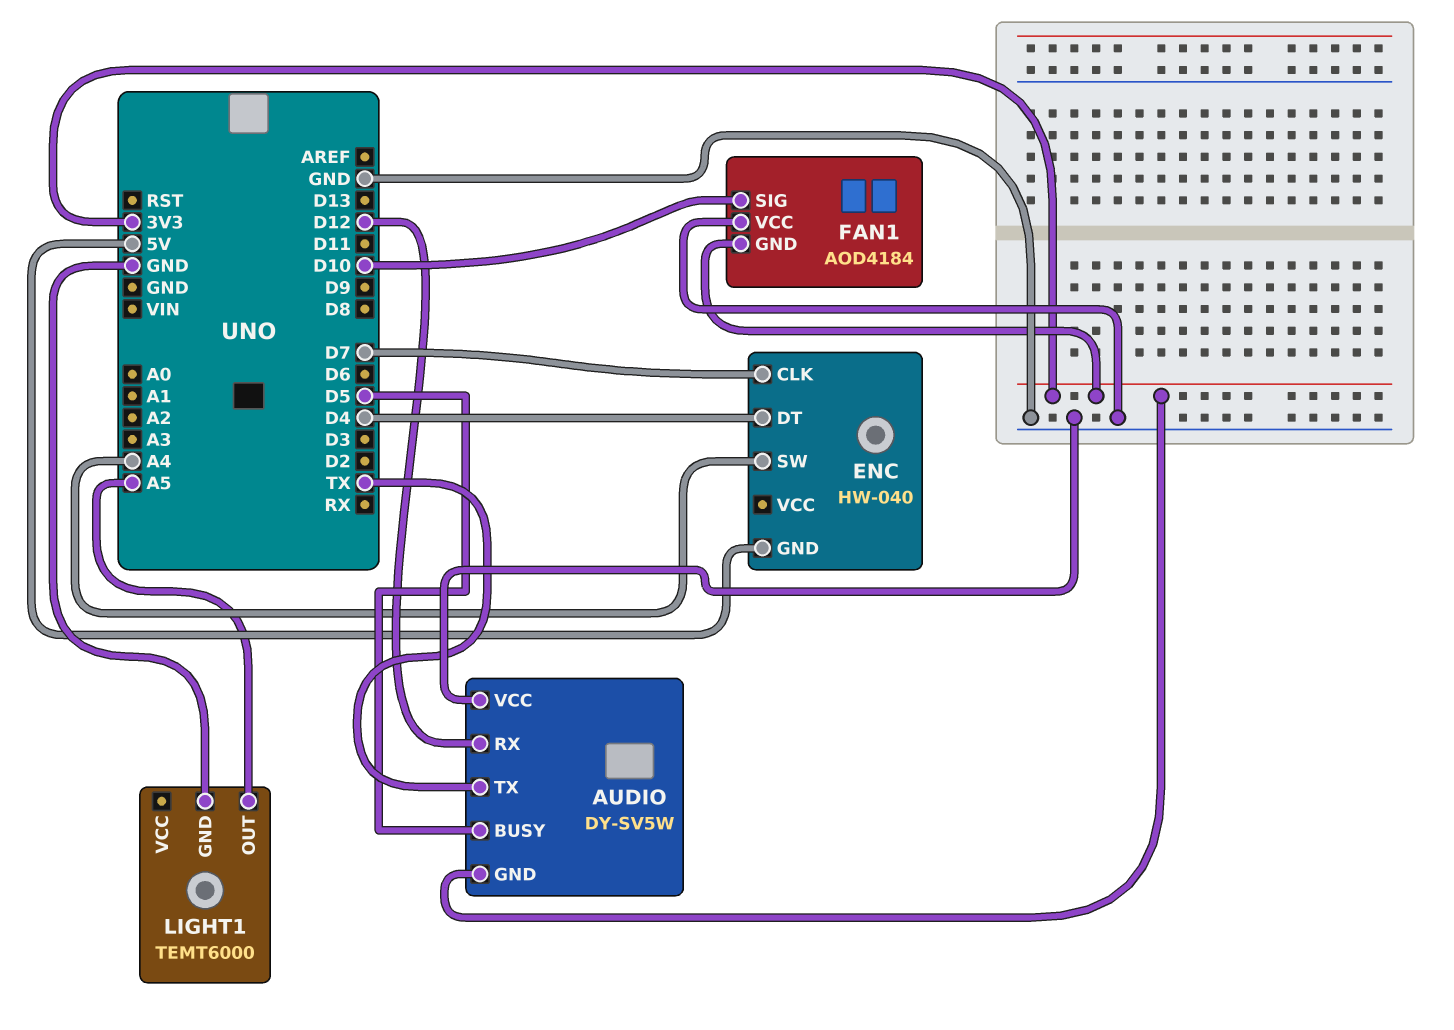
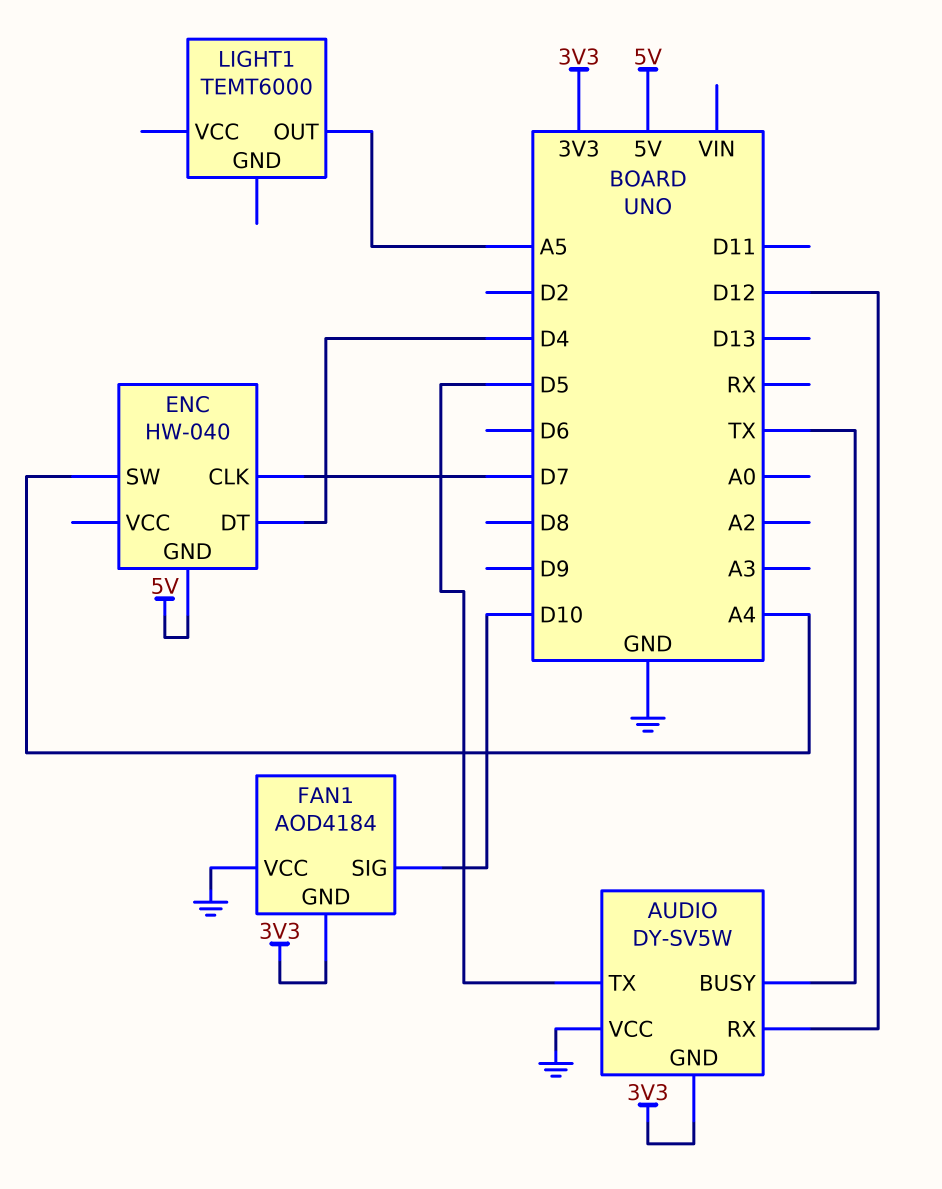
AUDIO pin BUSY: D5 -> TX
AUDIO pin TX: TX -> D5
LIGHT1 pin GND: GND -> none

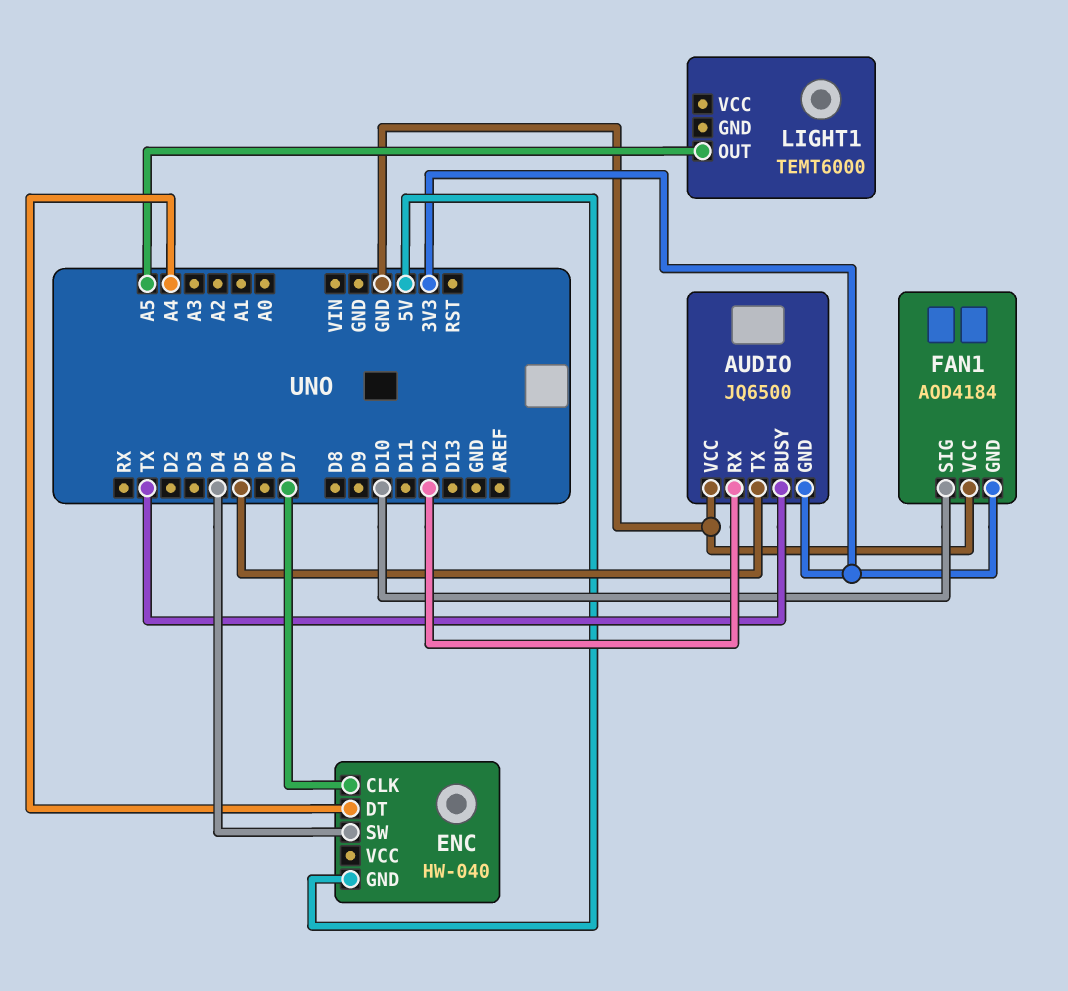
AUDIO: DY-SV5W -> JQ6500
ENC pin DT: D4 -> A4
ENC pin SW: A4 -> D4

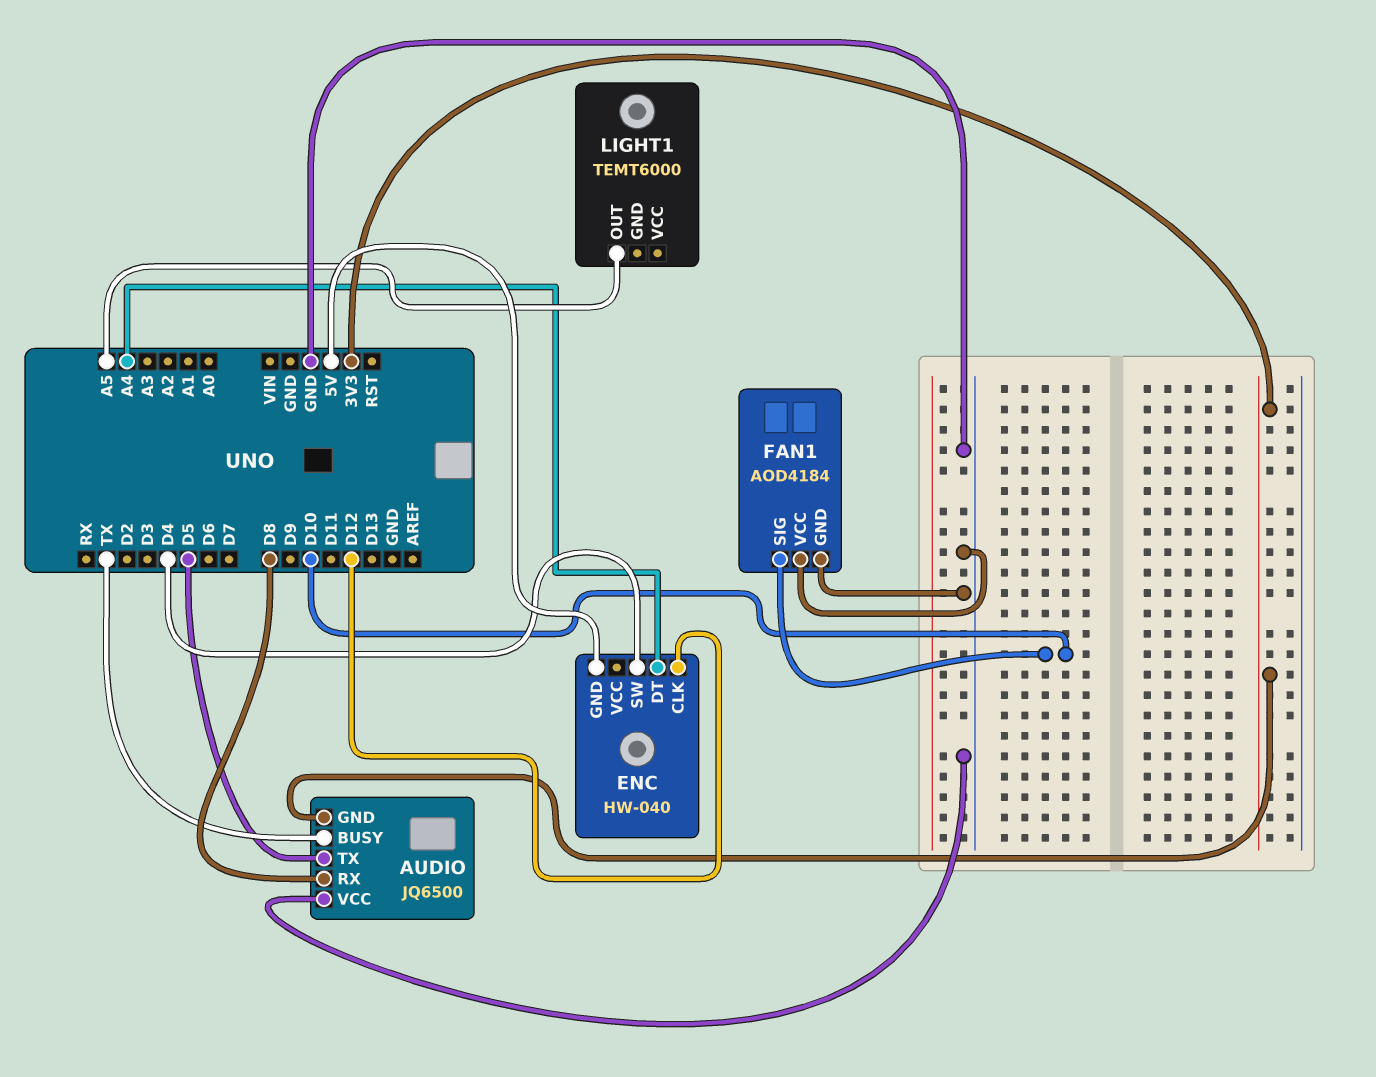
AUDIO pin RX: D12 -> D8
ENC pin CLK: D7 -> D12
FAN1 pin GND: 3V3 -> GND

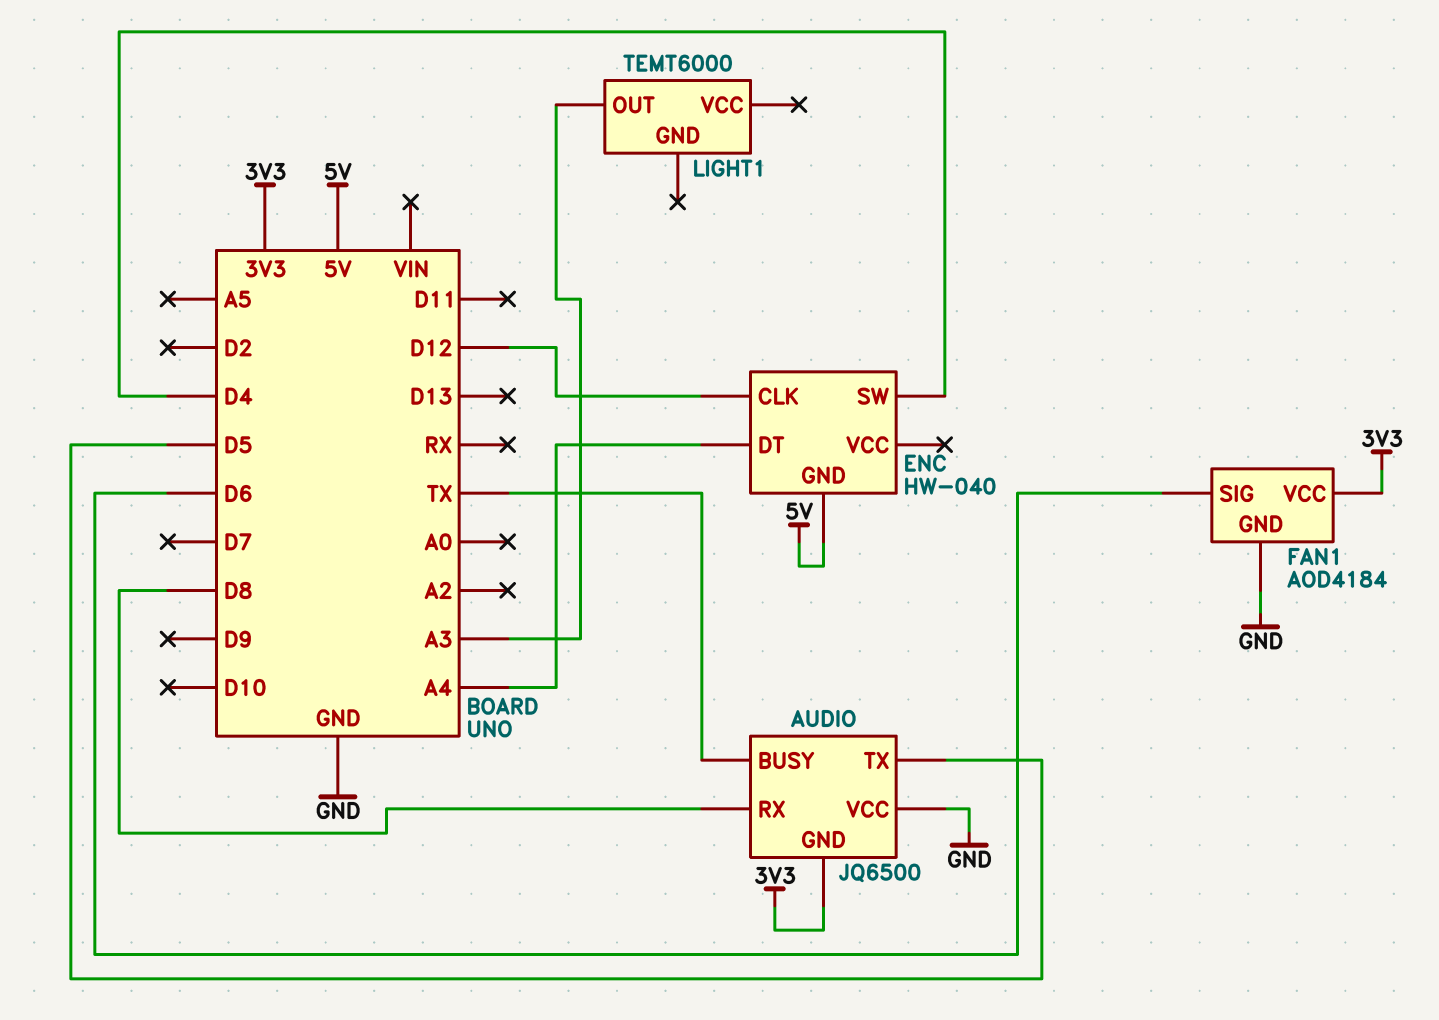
FAN1 pin SIG: D10 -> D6
FAN1 pin VCC: GND -> 3V3
LIGHT1 pin OUT: A5 -> A3

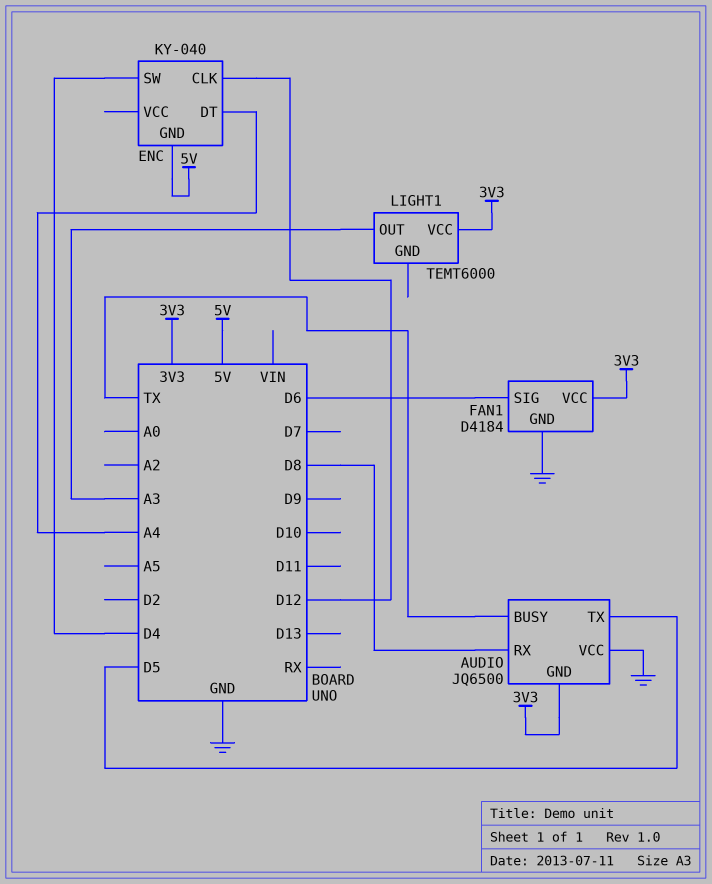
ENC: HW-040 -> KY-040
FAN1: AOD4184 -> D4184
LIGHT1 pin VCC: none -> 3V3

